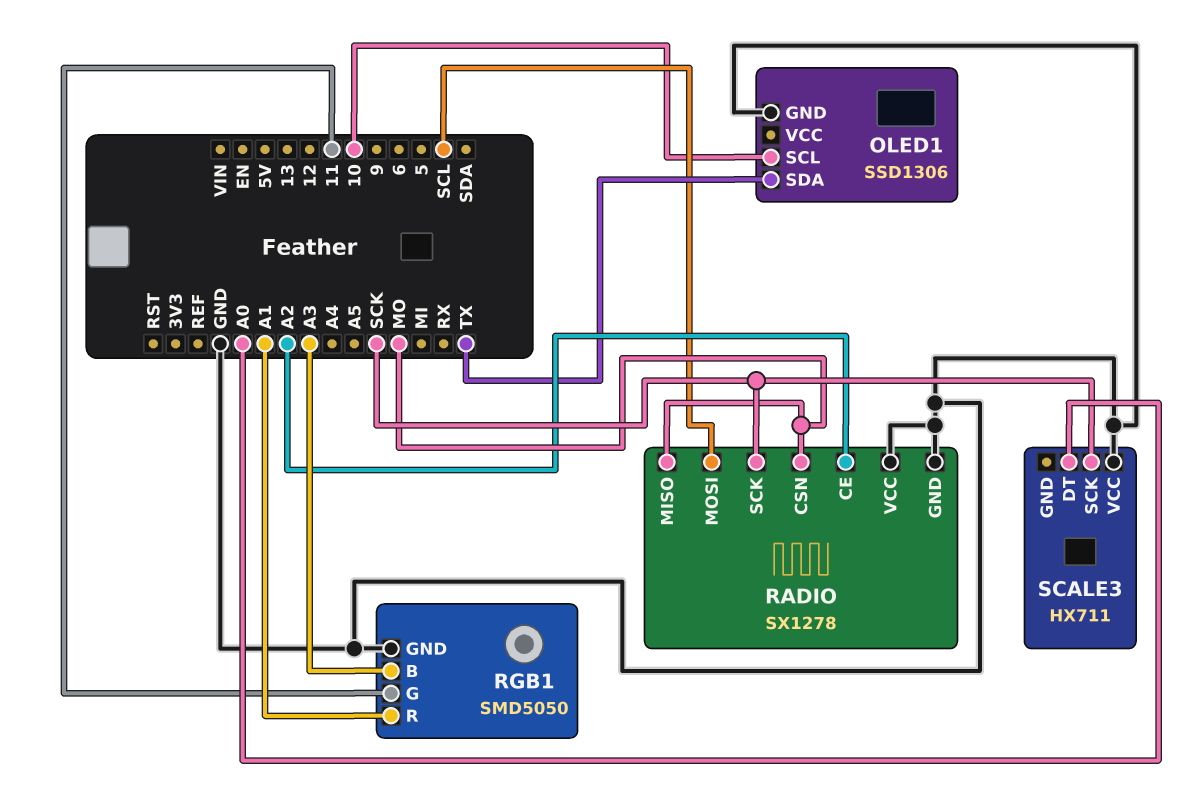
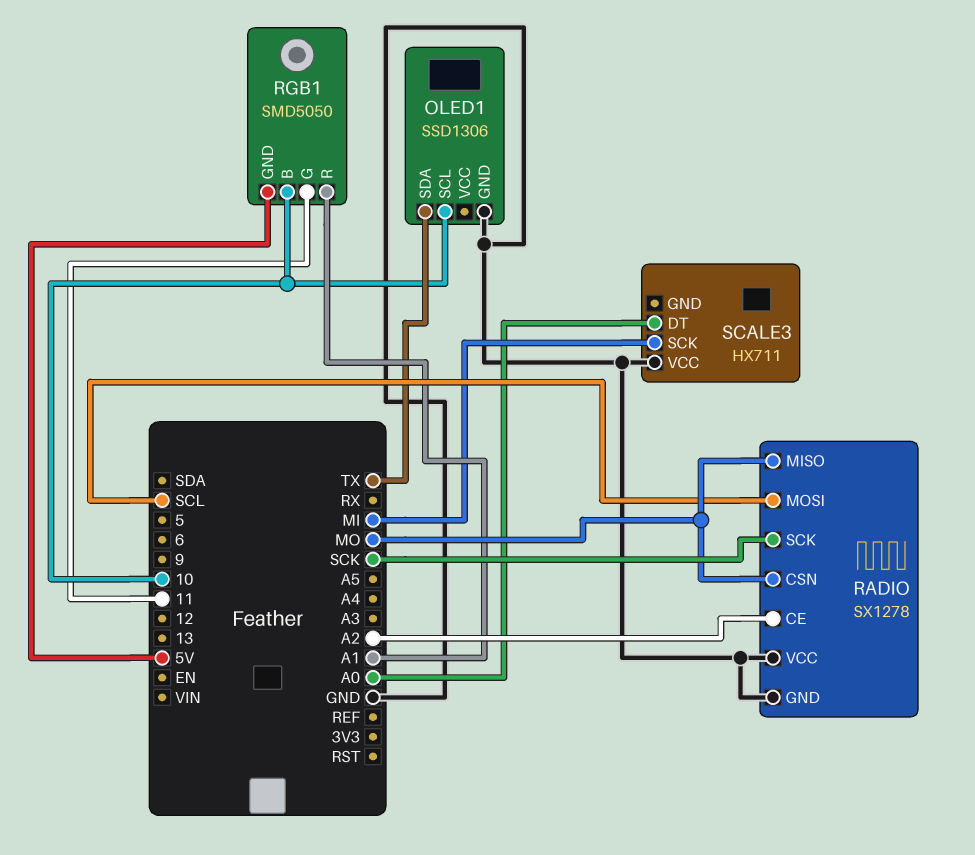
RGB1 pin B: A3 -> 10
RGB1 pin GND: GND -> 5V
SCALE3 pin SCK: SCK -> MI

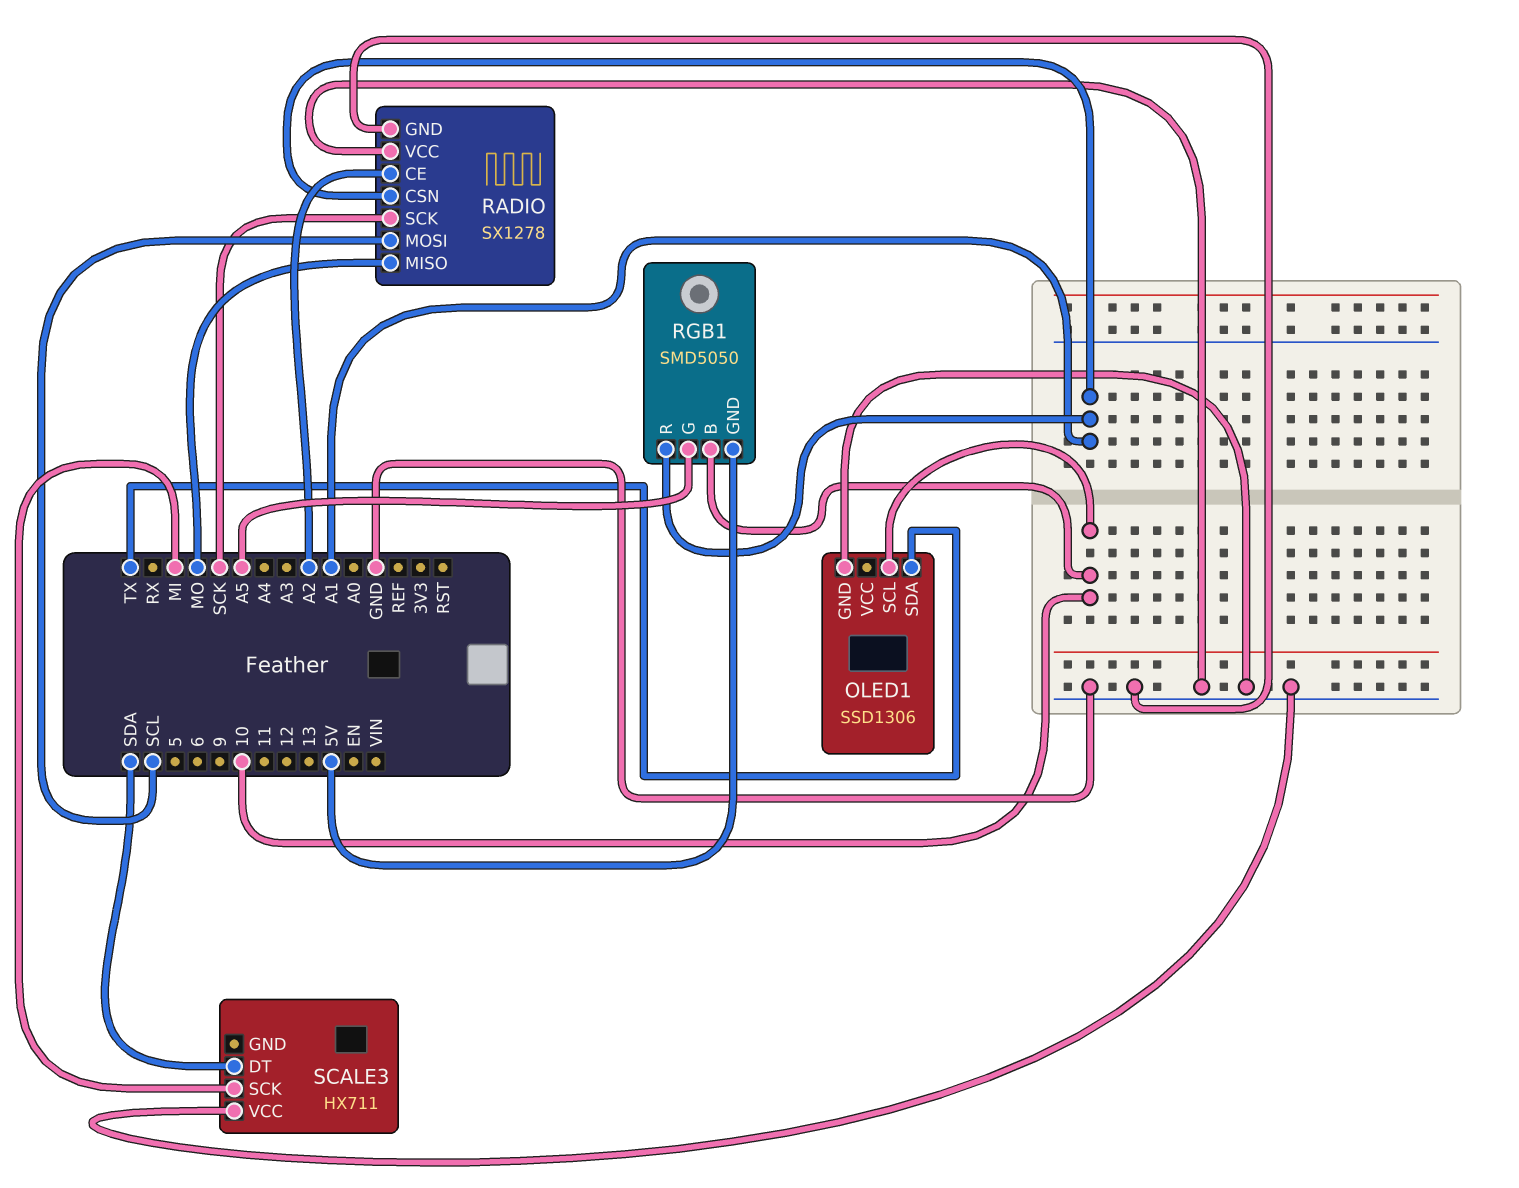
RADIO pin CSN: MO -> A1
RGB1 pin G: 11 -> A5
SCALE3 pin DT: A0 -> SDA

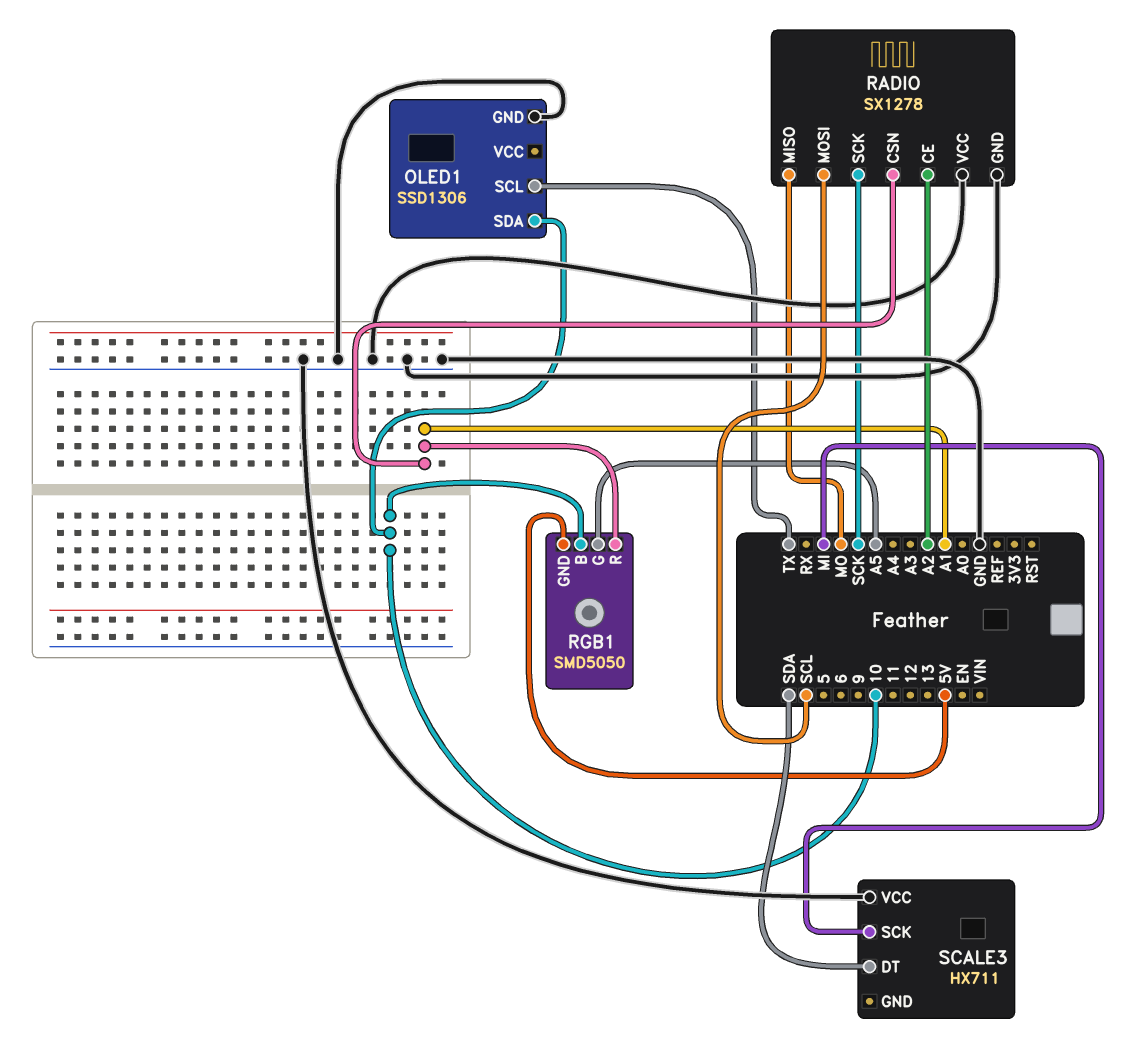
OLED1 pin SCL: 10 -> TX
OLED1 pin SDA: TX -> 10

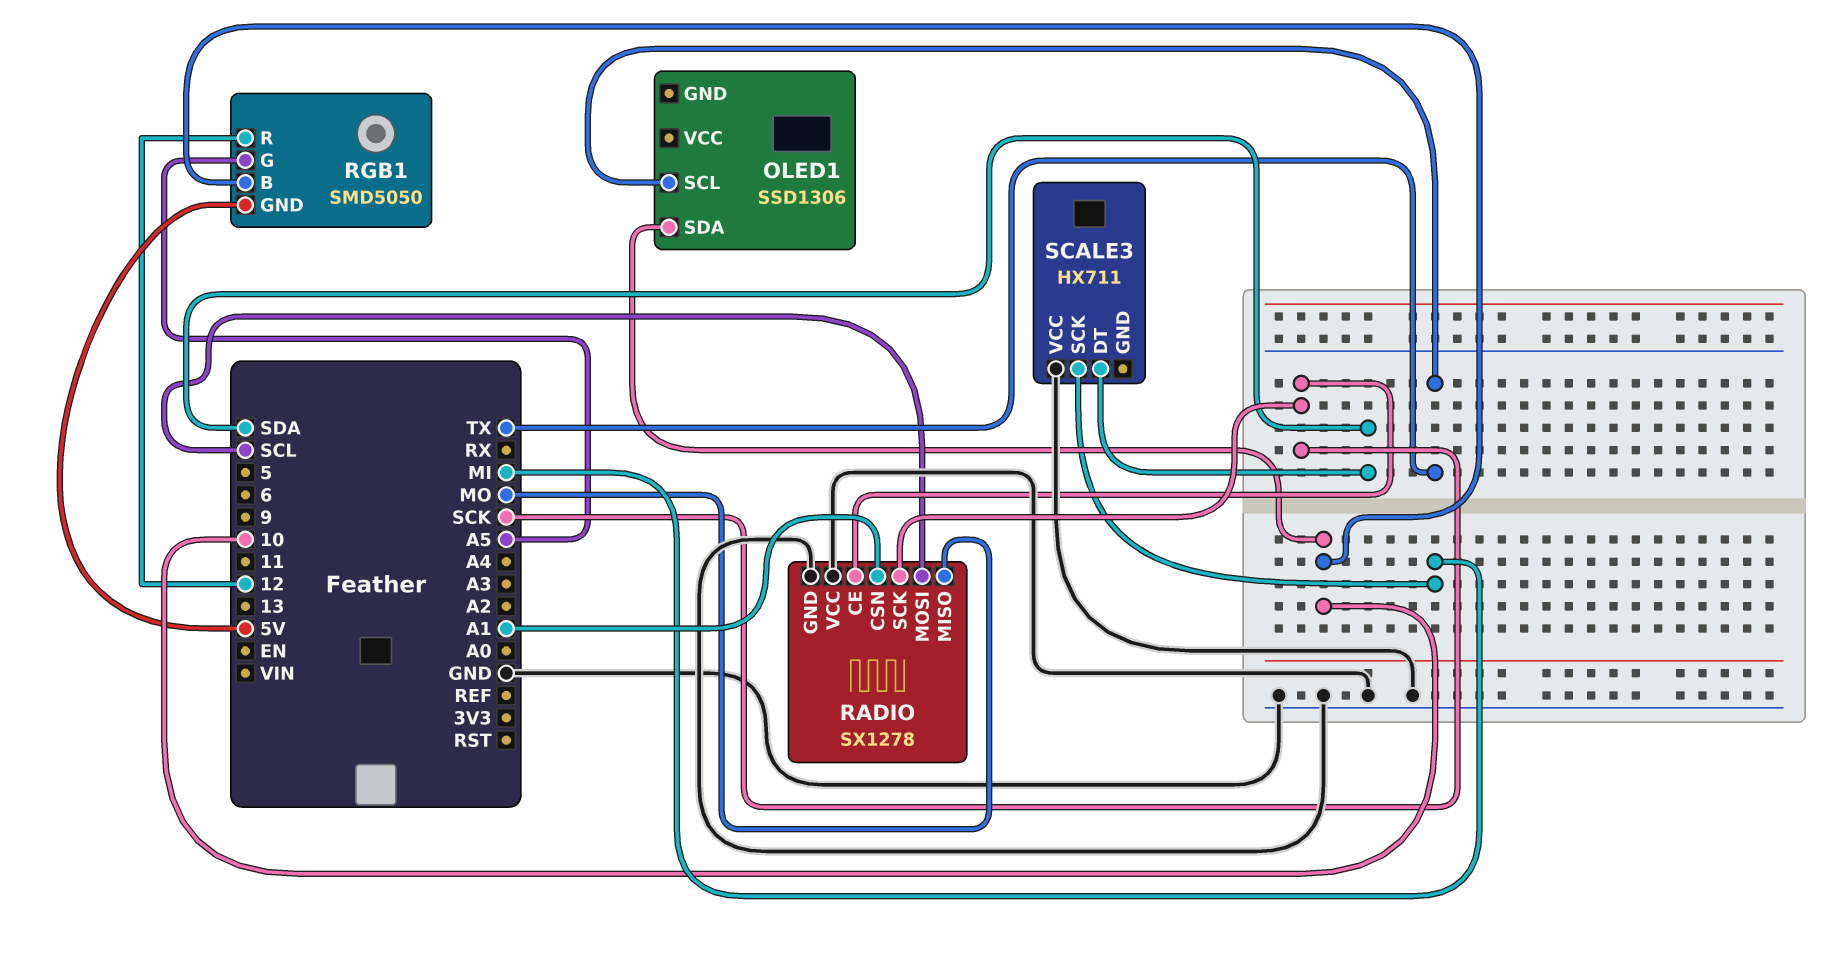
OLED1 pin GND: GND -> none
RADIO pin CE: A2 -> SCK
RGB1 pin R: A1 -> 12

